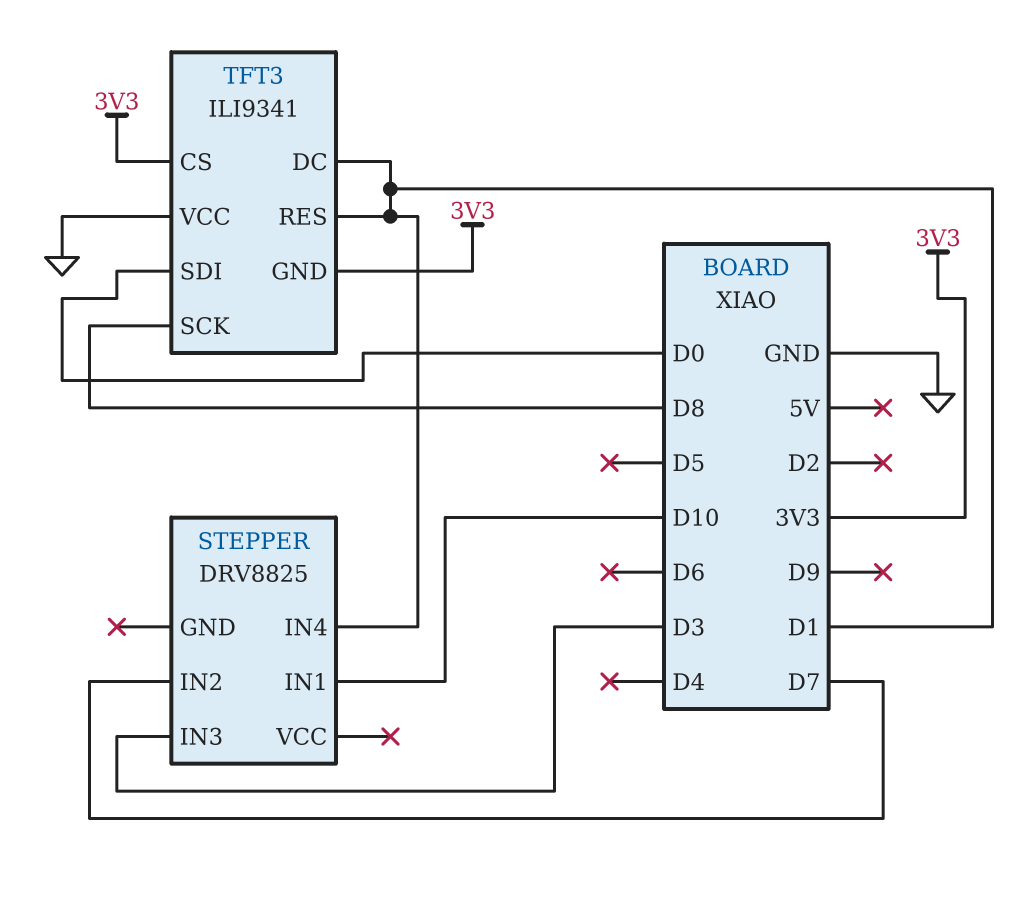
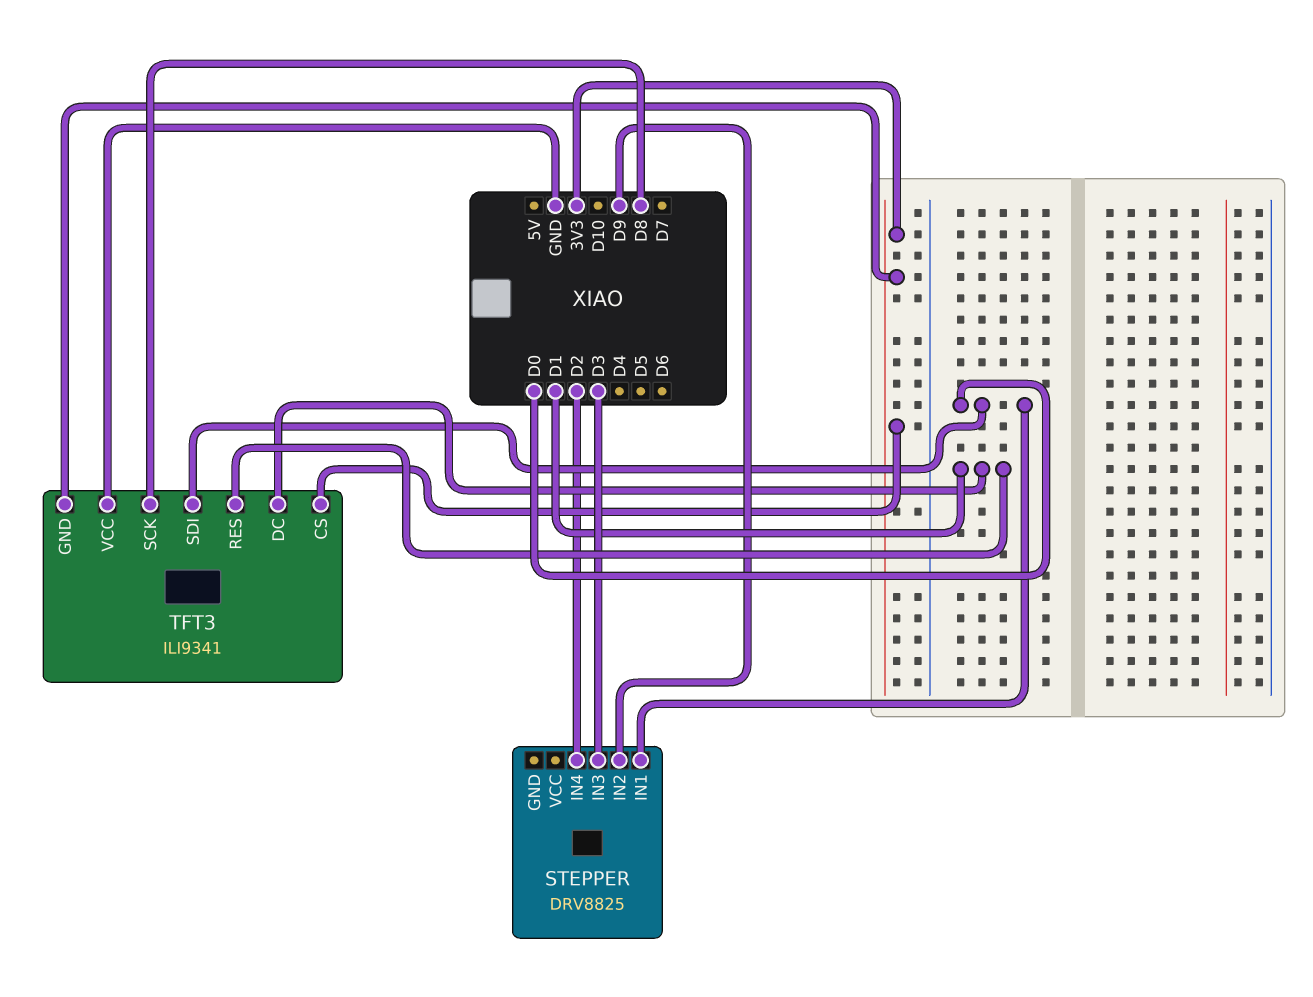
STEPPER pin IN1: D10 -> D0
STEPPER pin IN2: D7 -> D9
STEPPER pin IN4: D1 -> D2

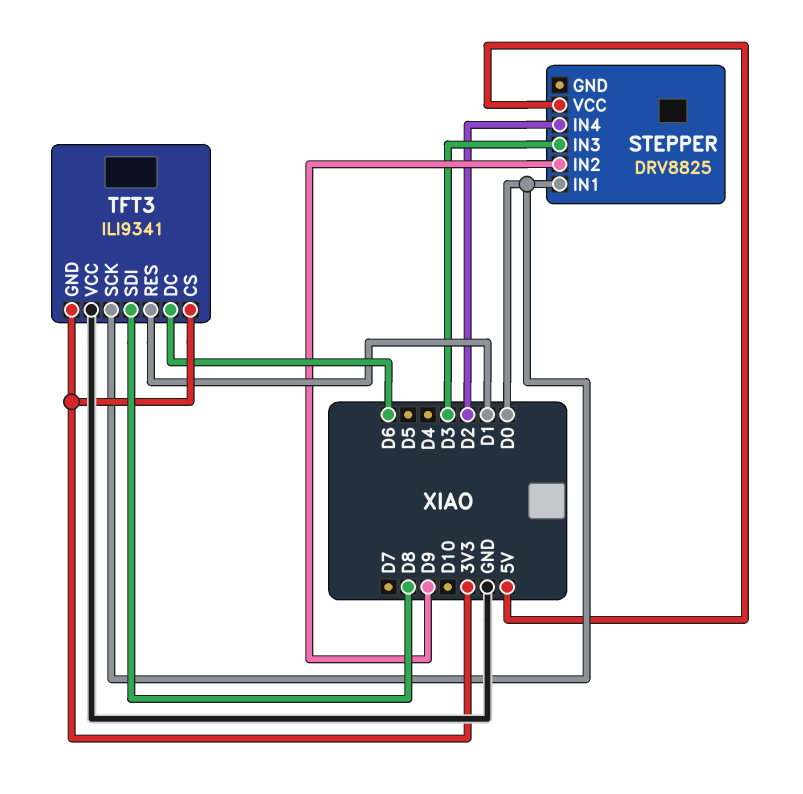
STEPPER pin VCC: none -> 5V
TFT3 pin DC: D1 -> D6
TFT3 pin SCK: D8 -> D0
TFT3 pin SDI: D0 -> D8

